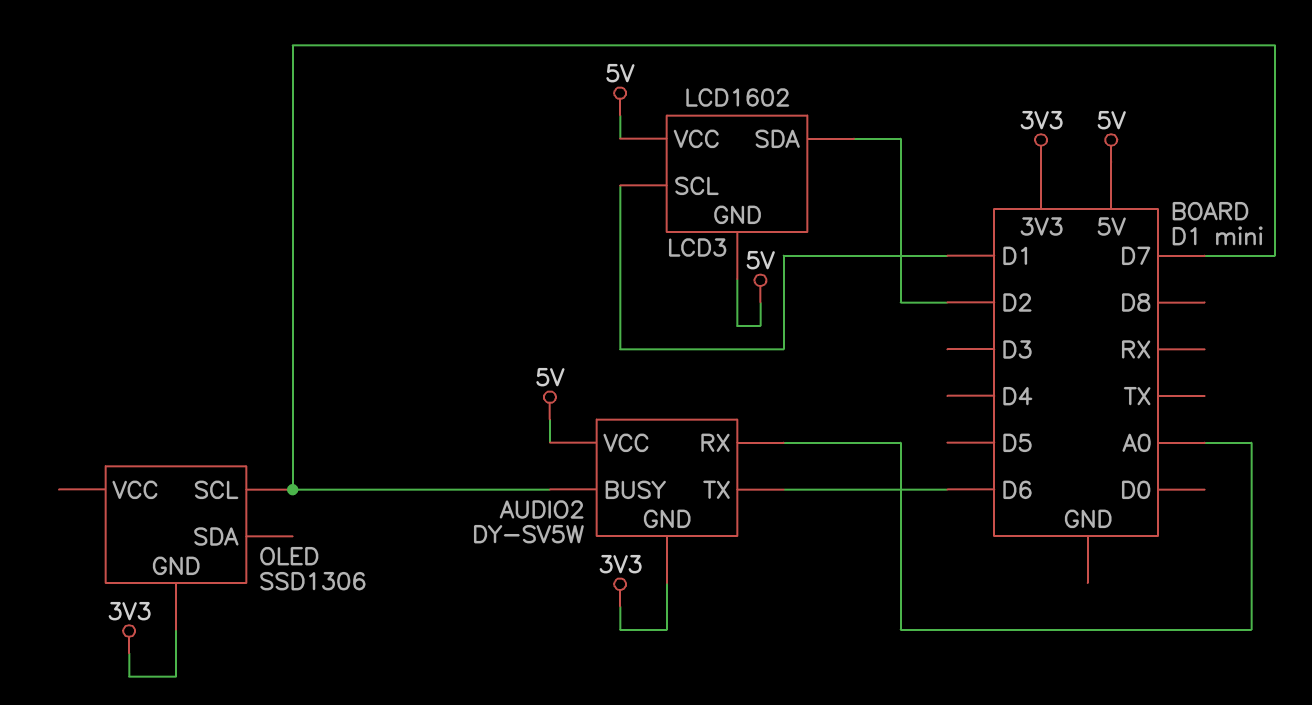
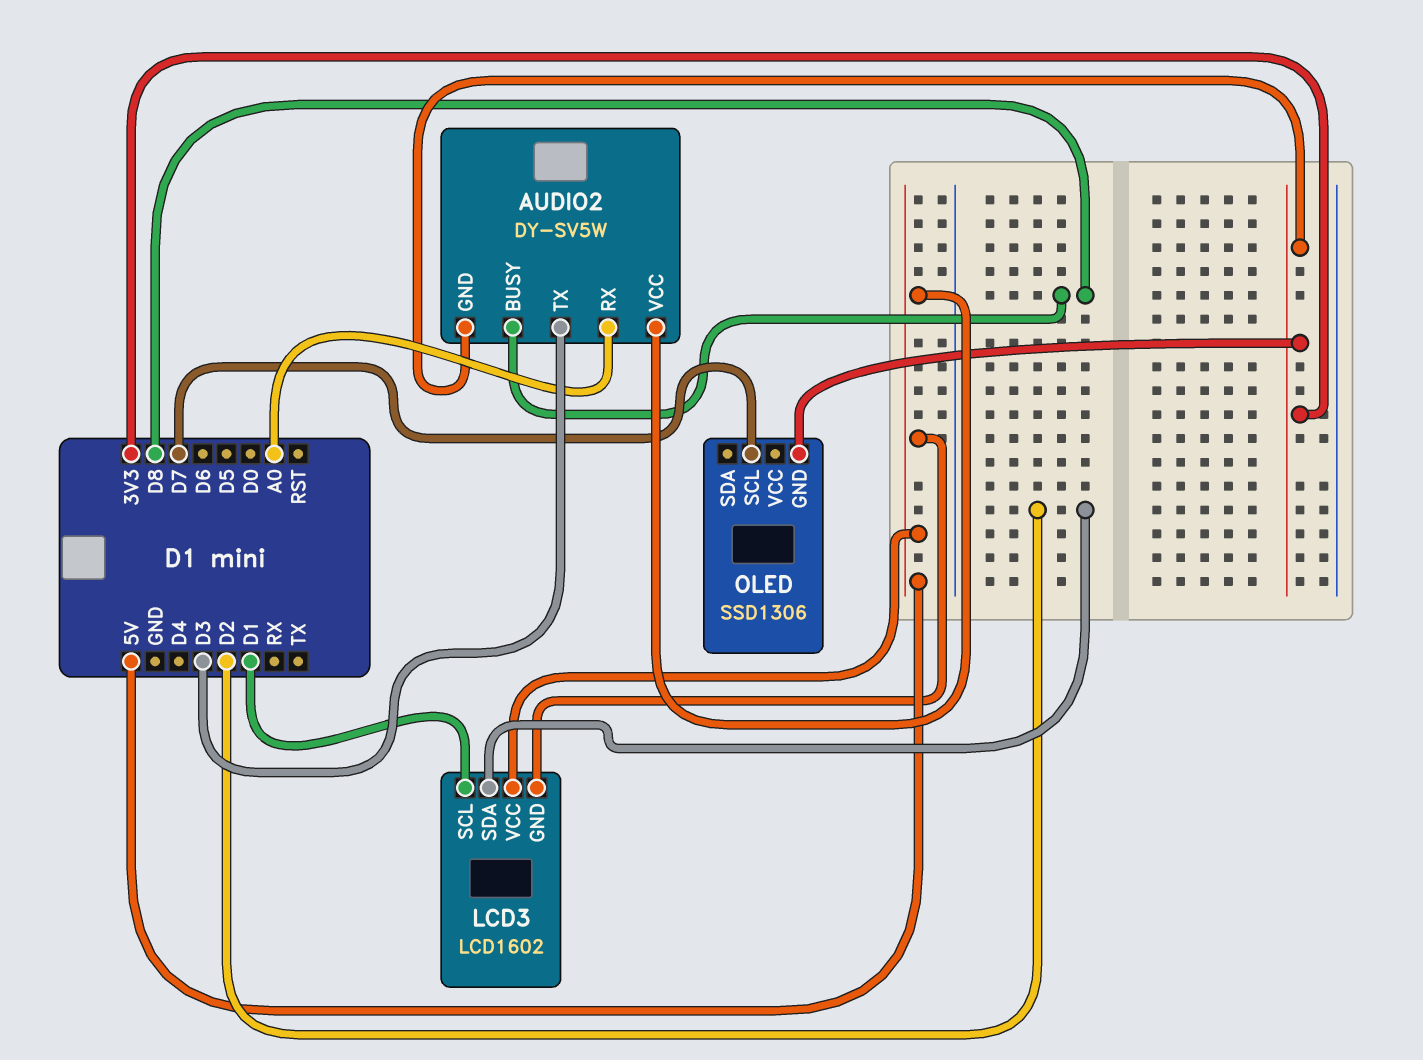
AUDIO2 pin BUSY: D7 -> D8
AUDIO2 pin TX: D6 -> D3

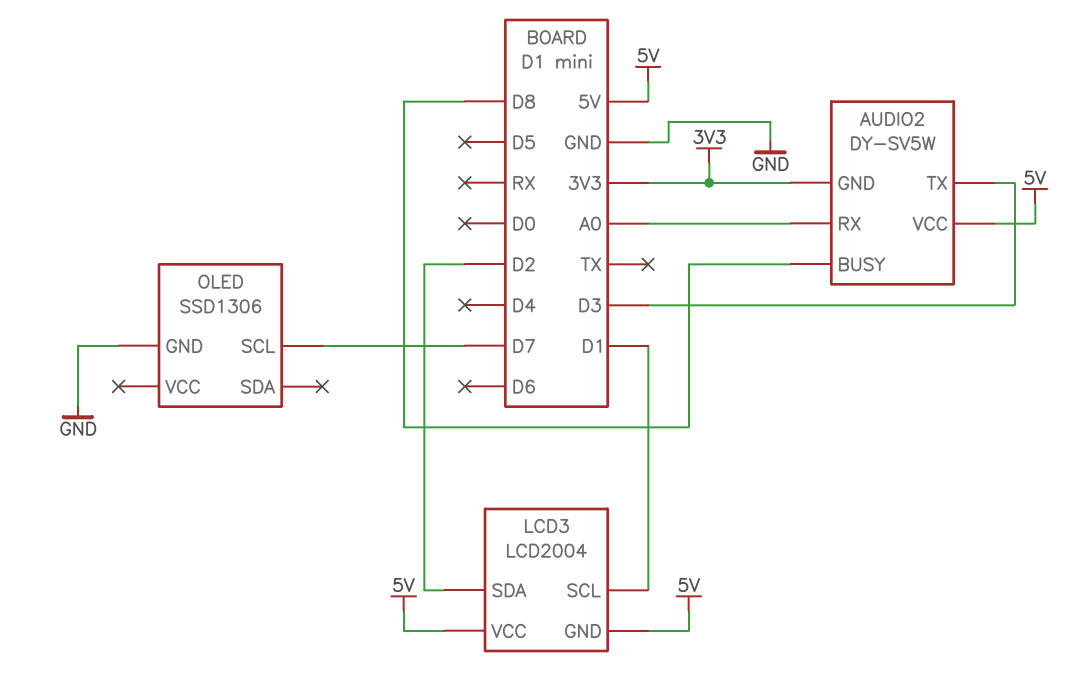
LCD3: LCD1602 -> LCD2004
OLED pin GND: 3V3 -> GND

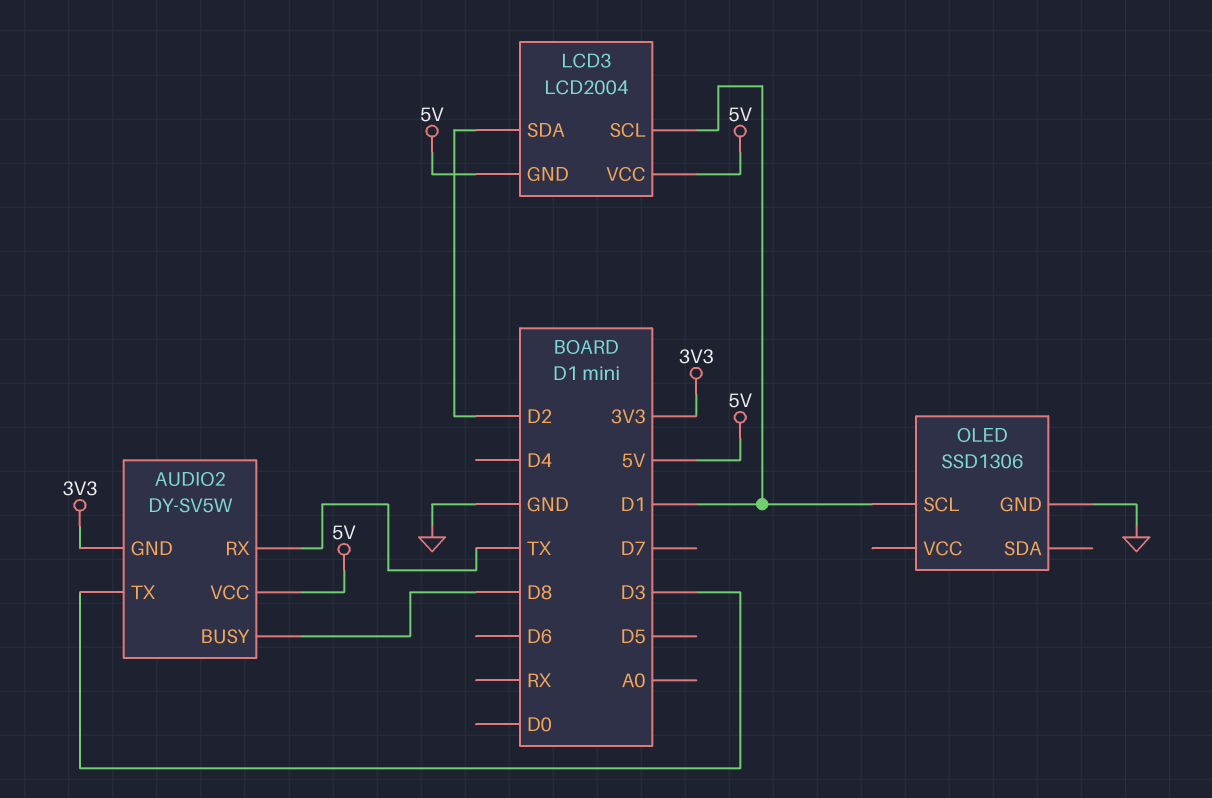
AUDIO2 pin RX: A0 -> TX
OLED pin SCL: D7 -> D1

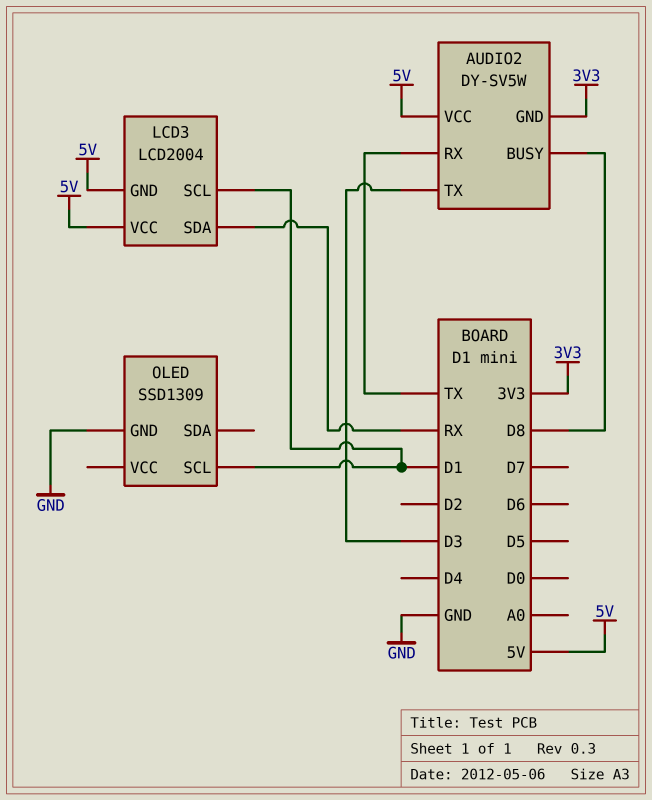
LCD3 pin SDA: D2 -> RX
OLED: SSD1306 -> SSD1309

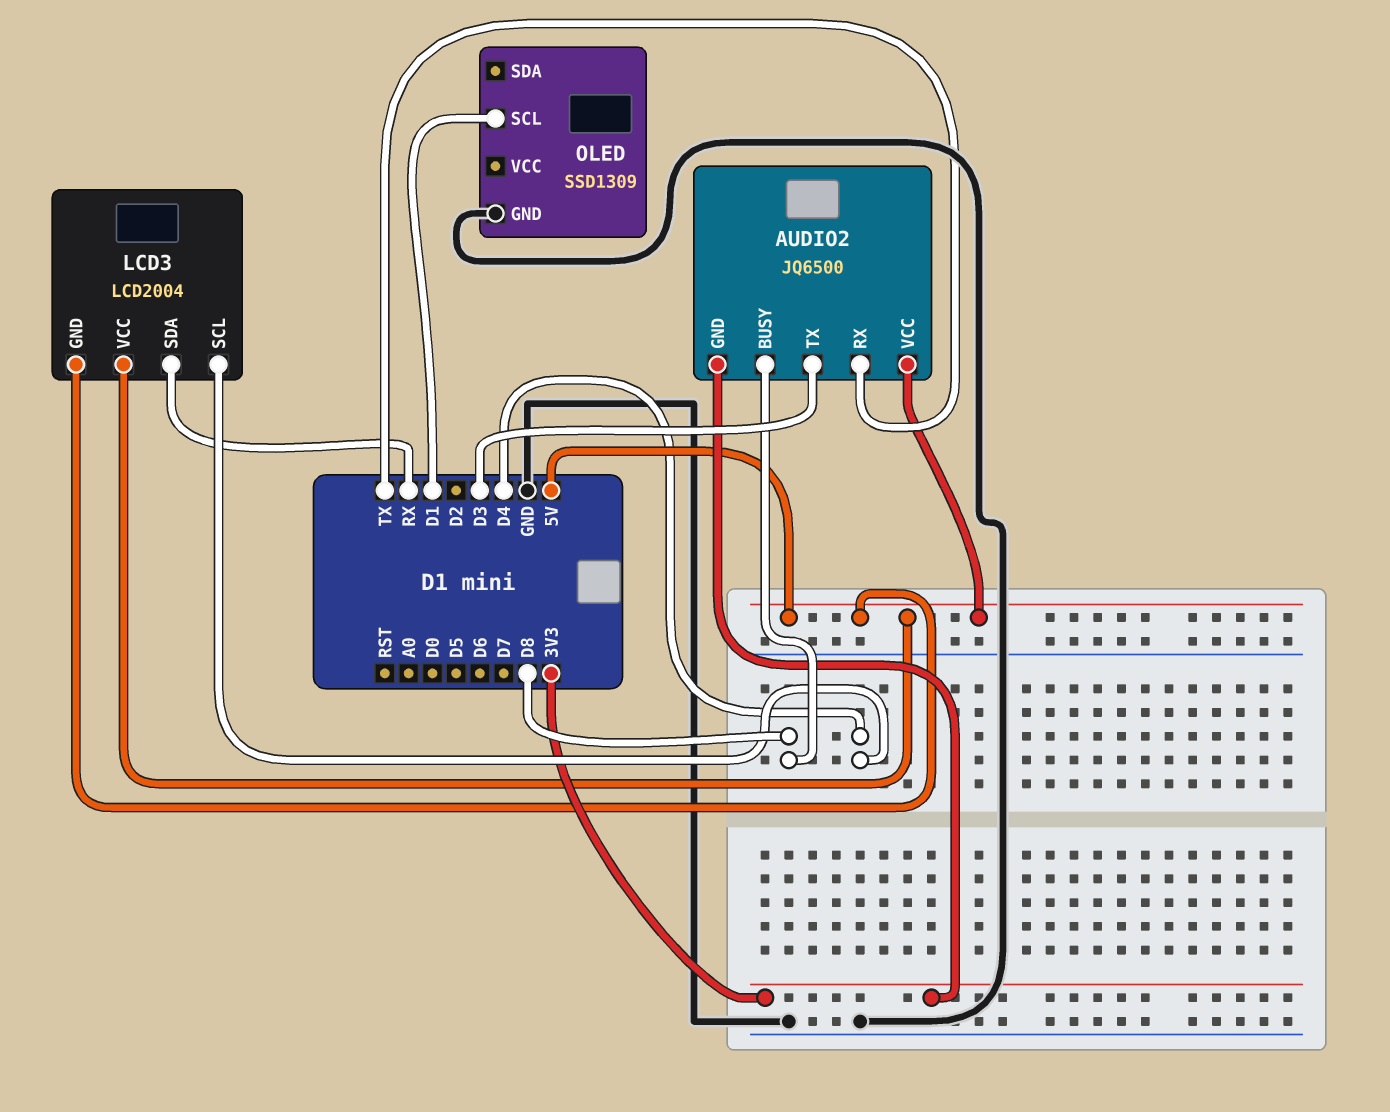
AUDIO2: DY-SV5W -> JQ6500
LCD3 pin SCL: D1 -> D4

